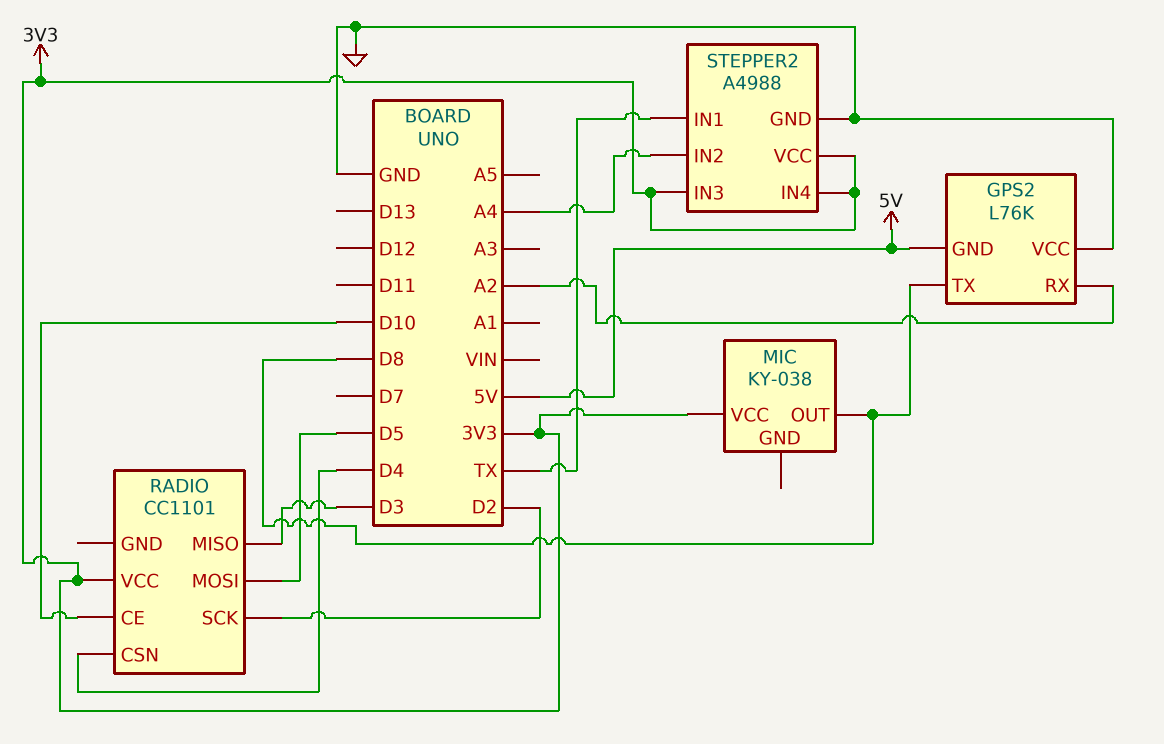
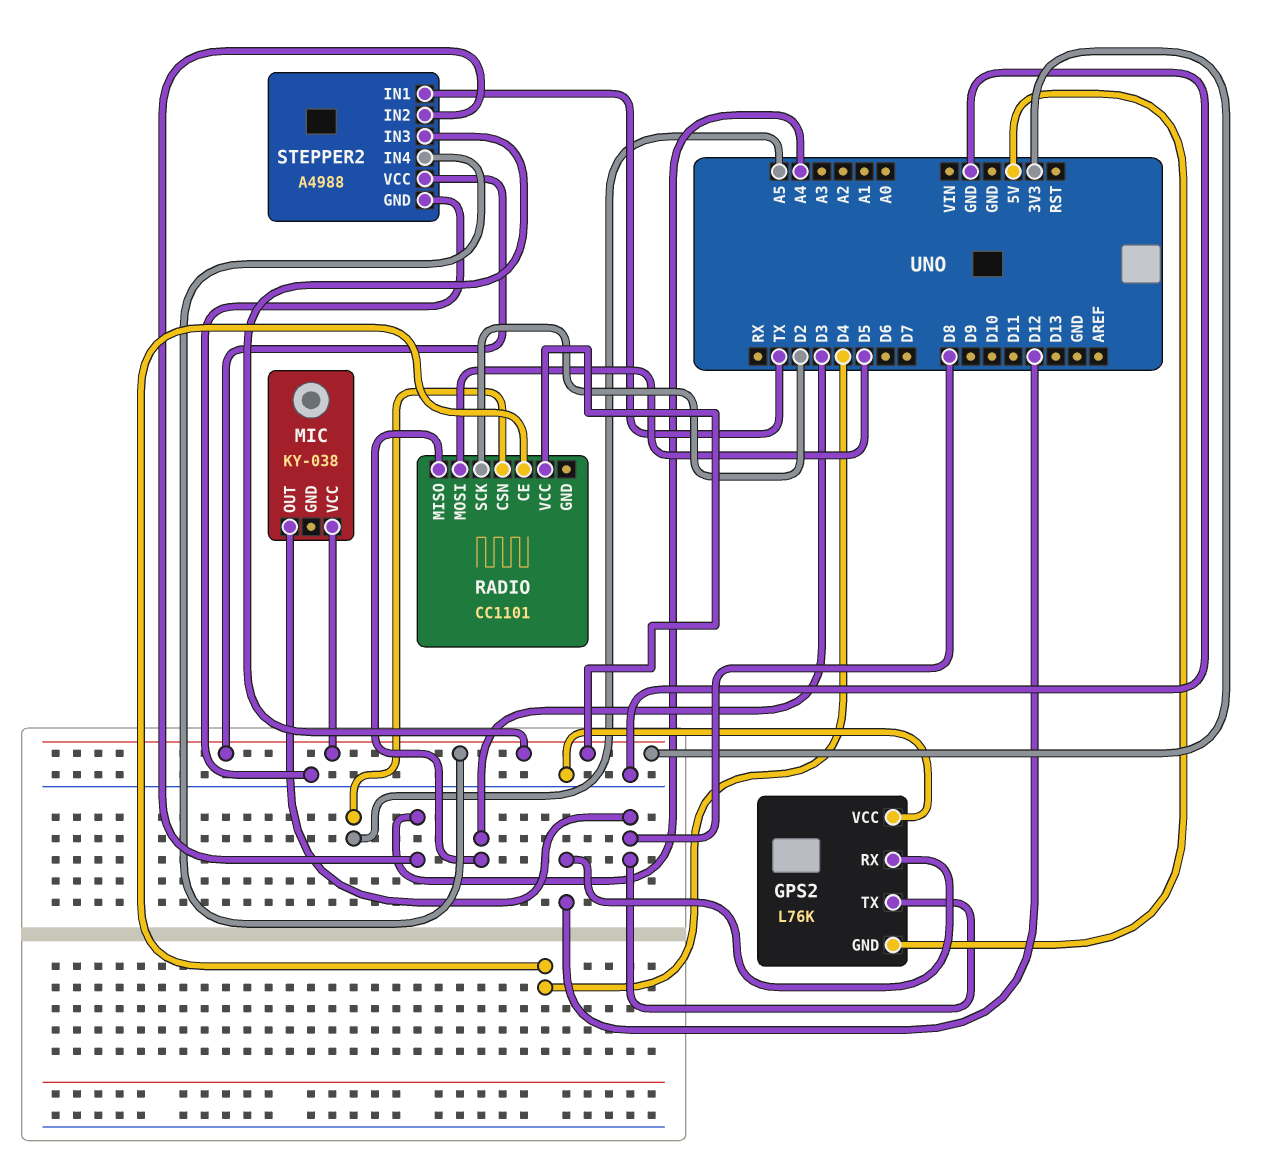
GPS2 pin RX: A2 -> D12
RADIO pin CE: D10 -> D4
RADIO pin CSN: D4 -> A5

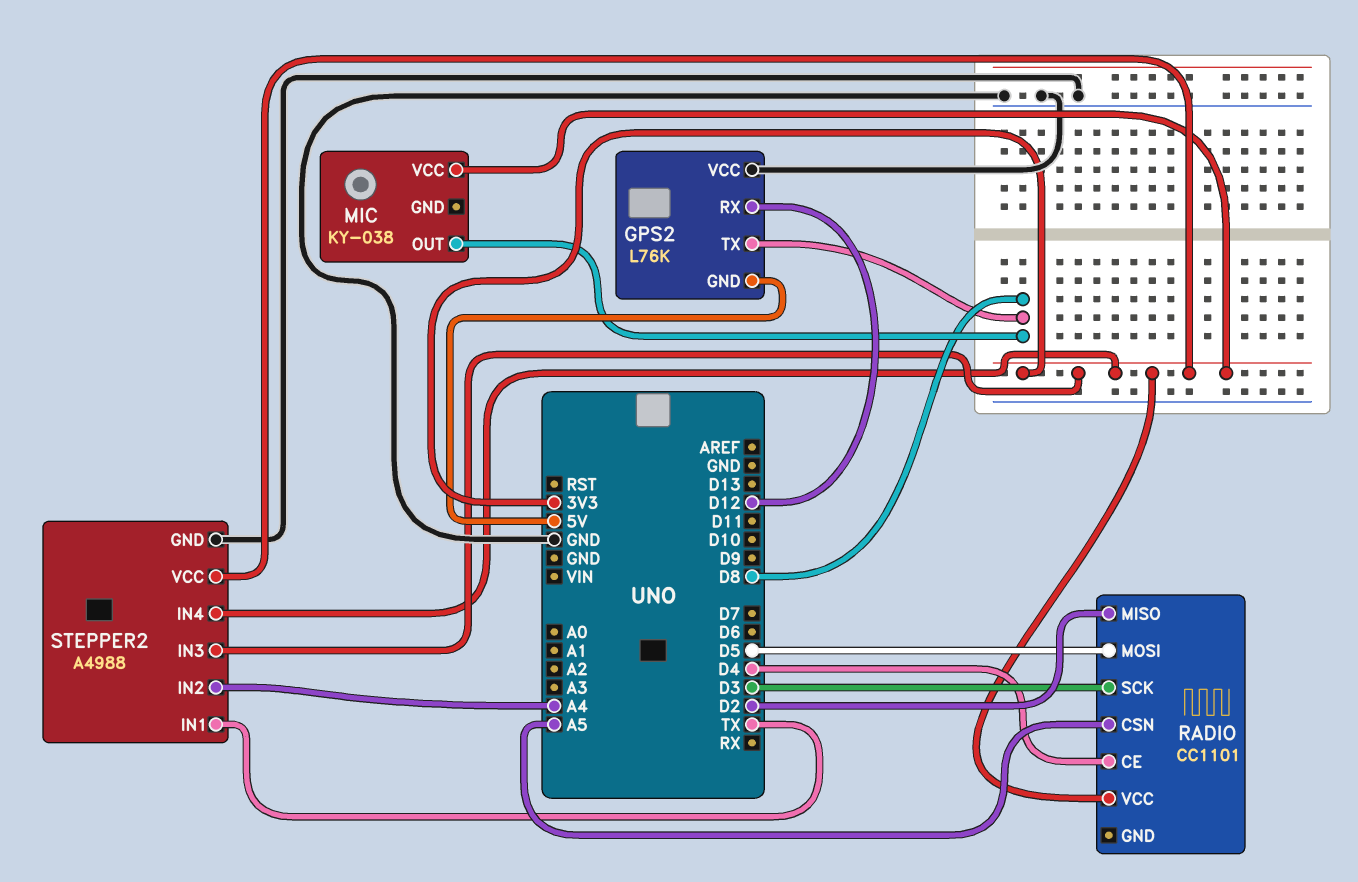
RADIO pin MISO: D3 -> D2
RADIO pin SCK: D2 -> D3

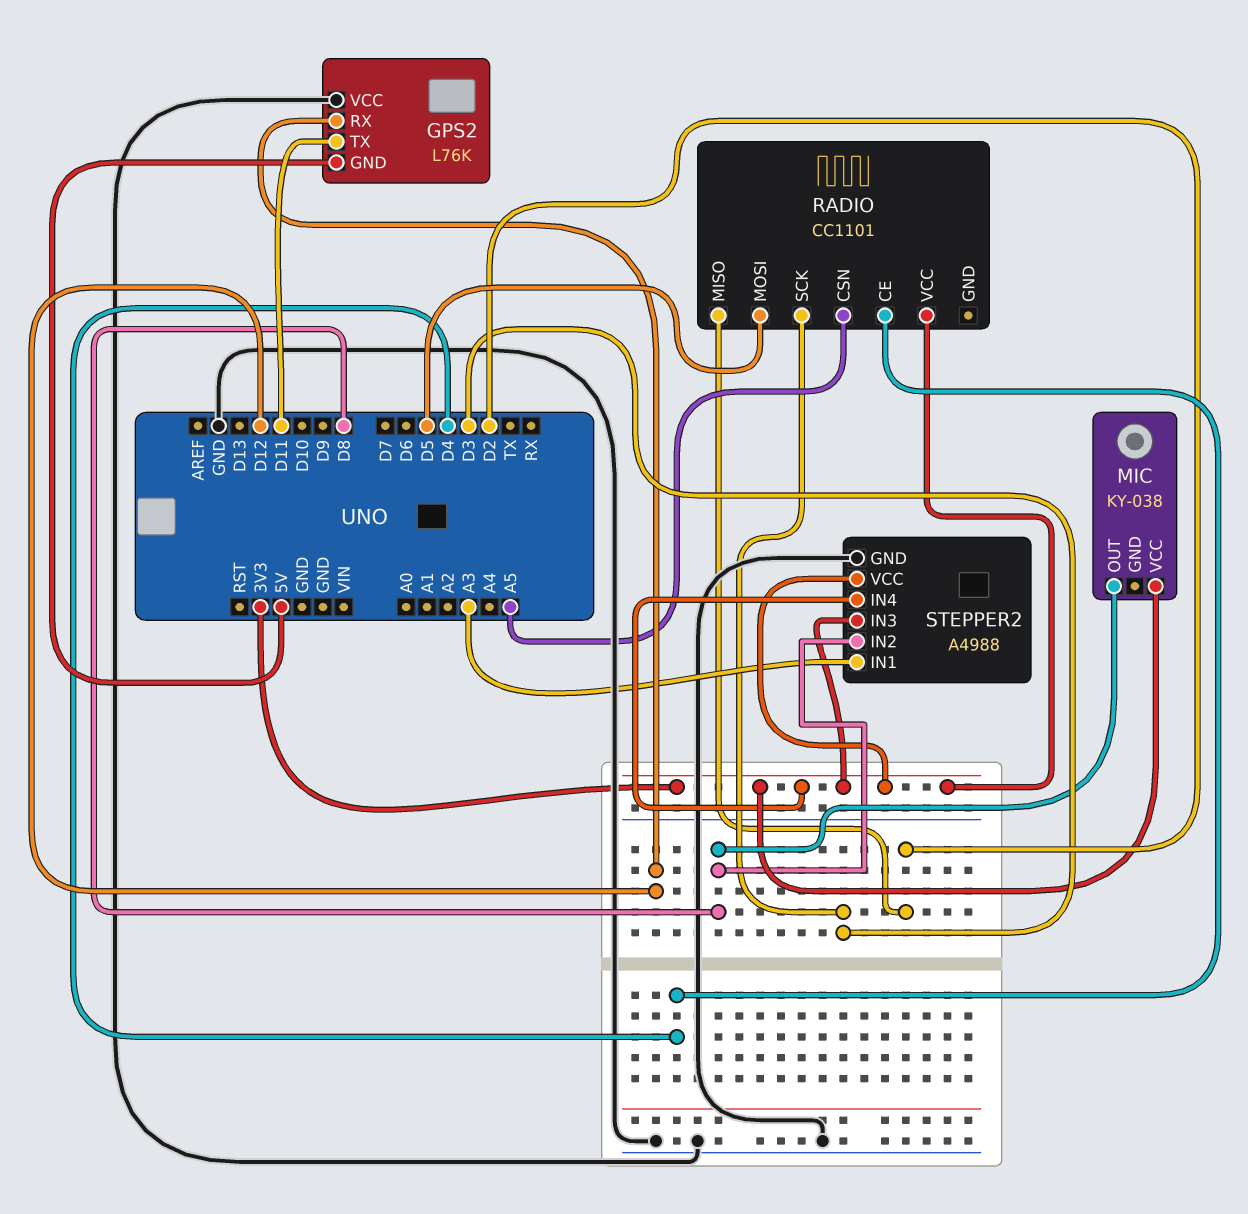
GPS2 pin TX: D8 -> D11
STEPPER2 pin IN1: TX -> A3
STEPPER2 pin IN2: A4 -> D8

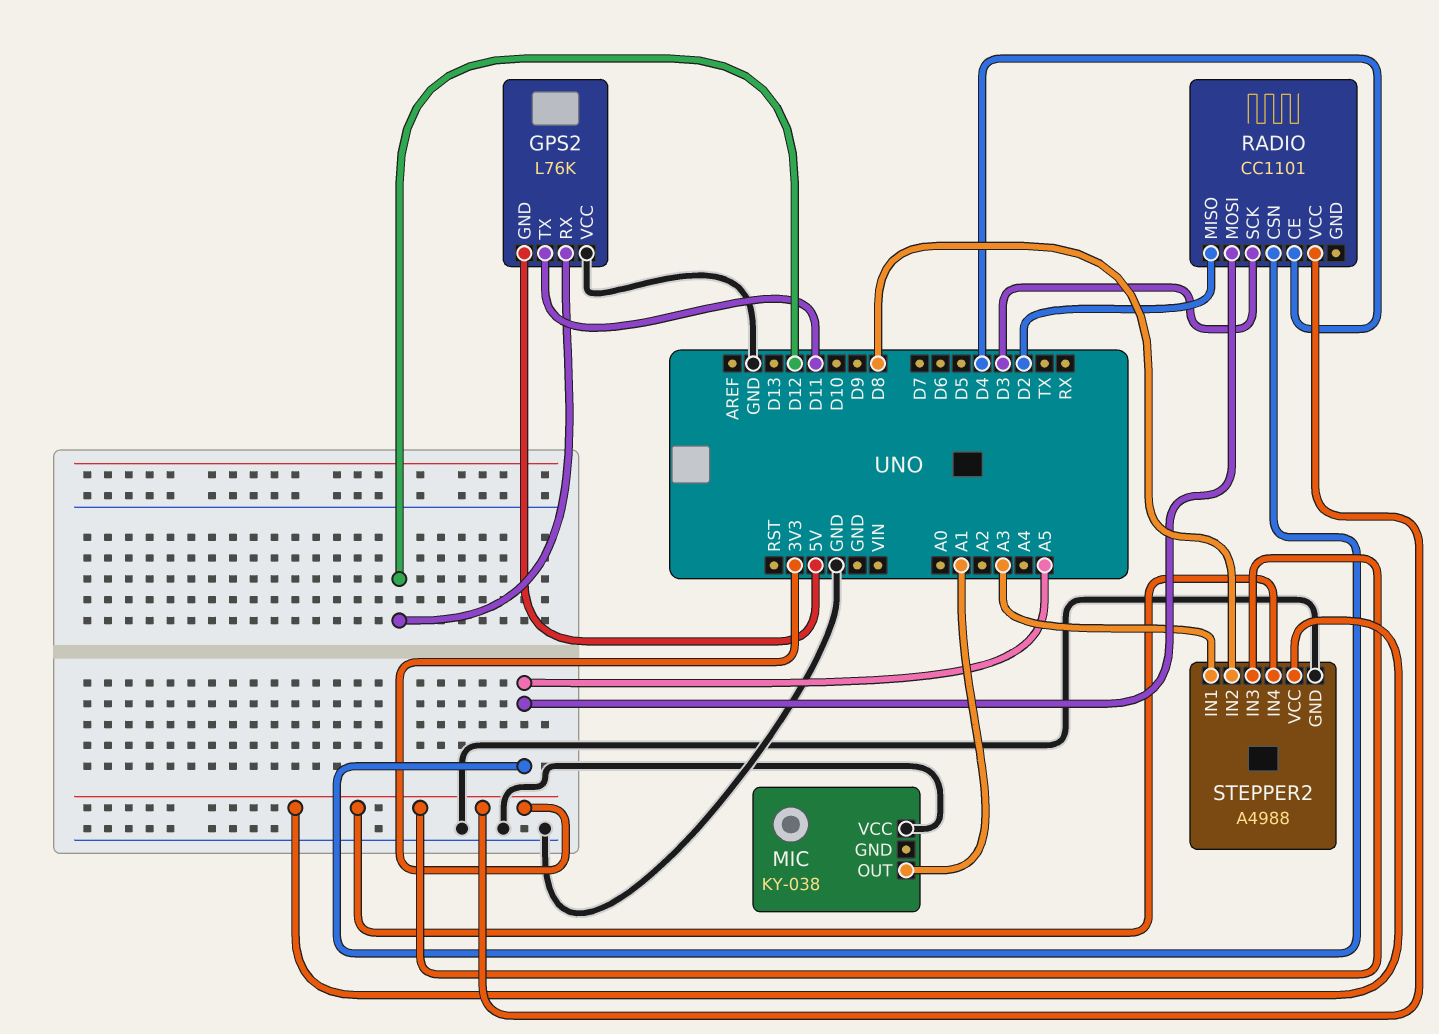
MIC pin OUT: D8 -> A1
MIC pin VCC: 3V3 -> GND
RADIO pin MOSI: D5 -> A5

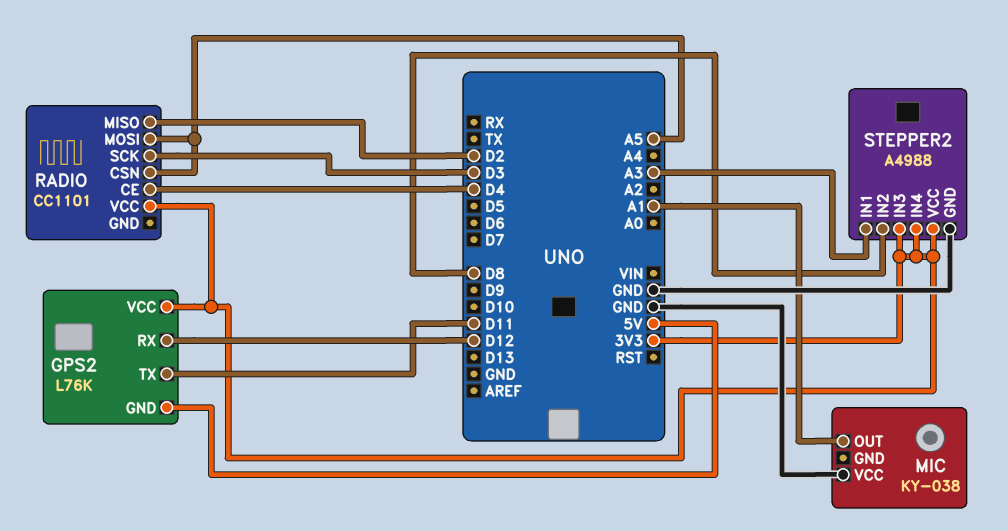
GPS2 pin VCC: GND -> 3V3

